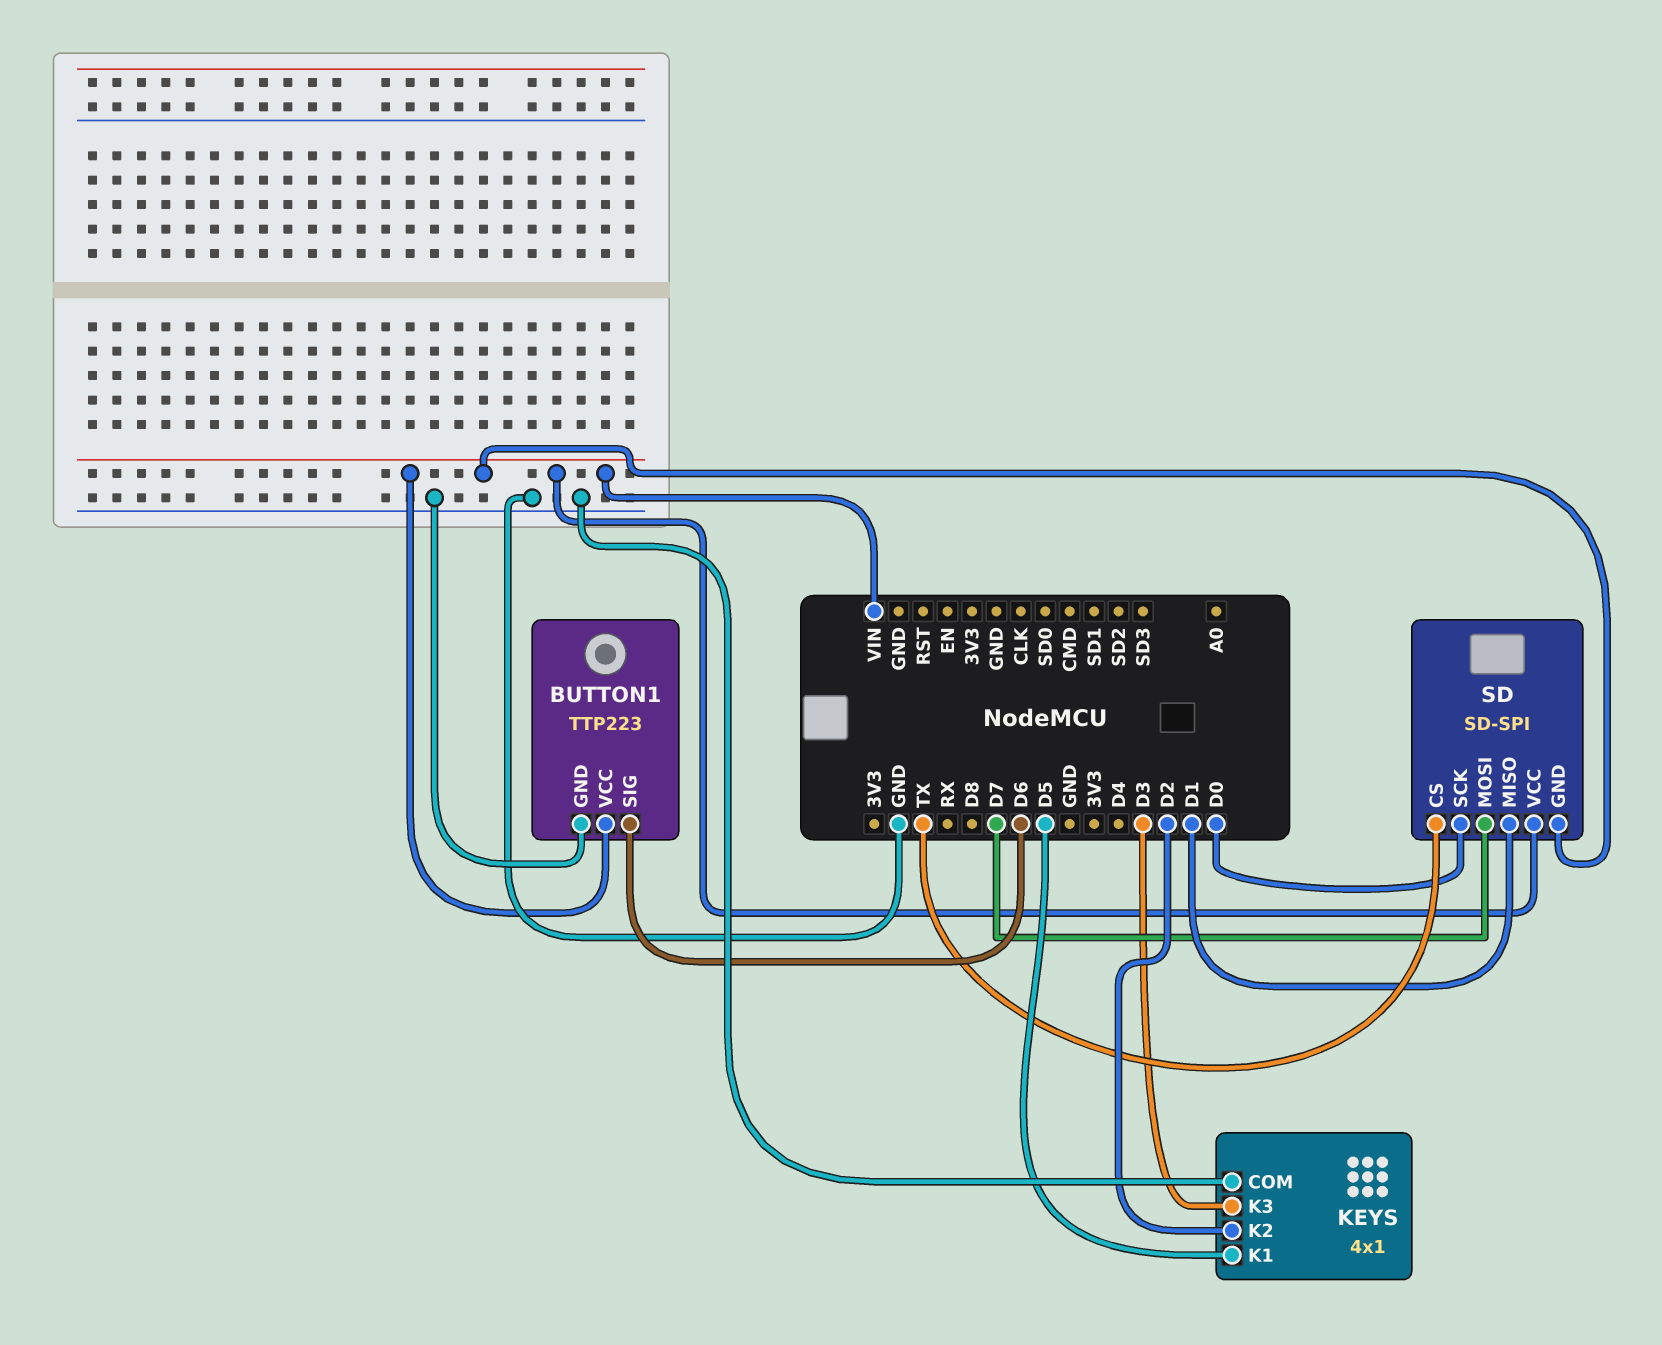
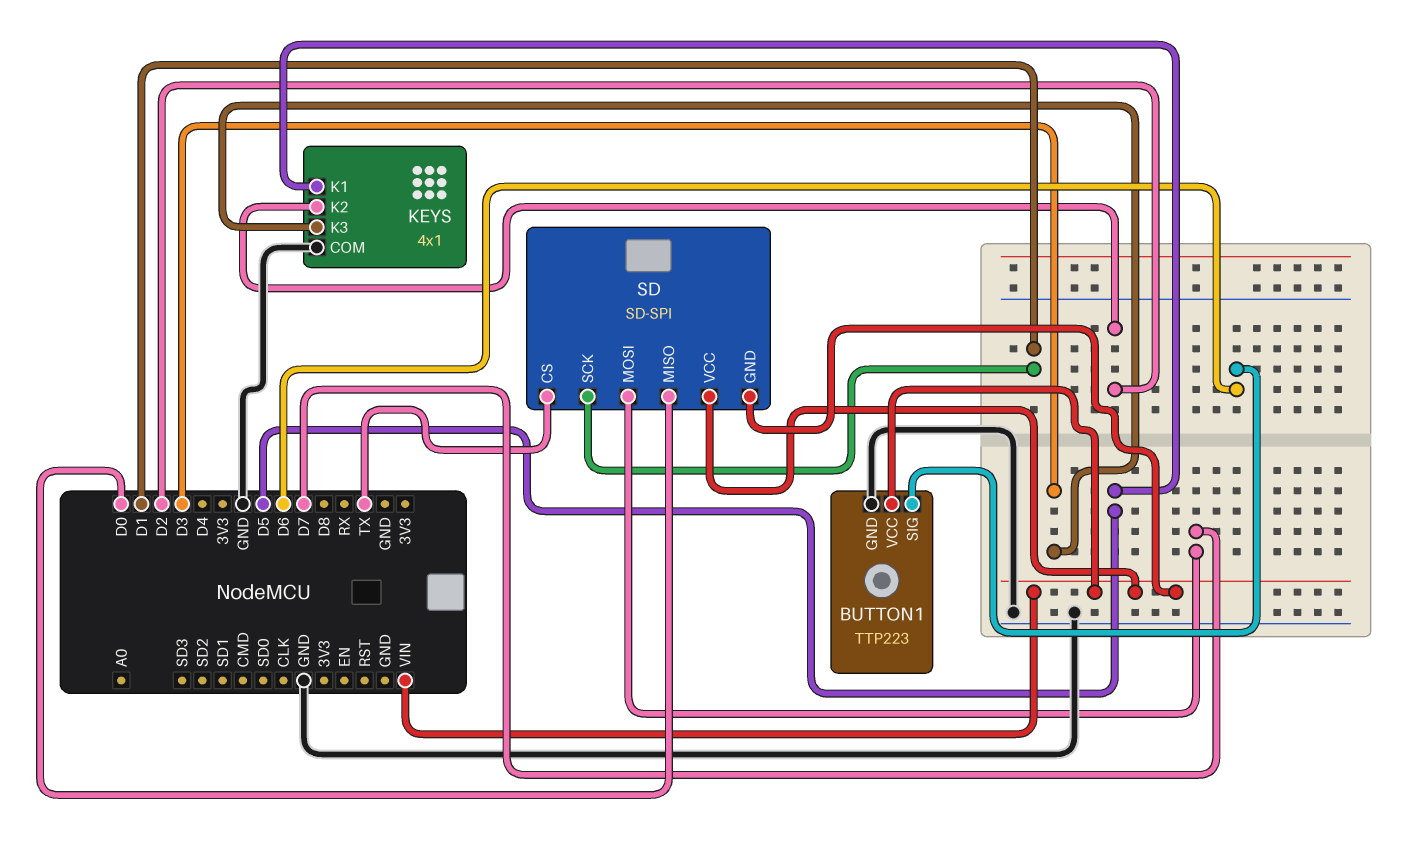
SD pin MISO: D1 -> D0
SD pin SCK: D0 -> D1

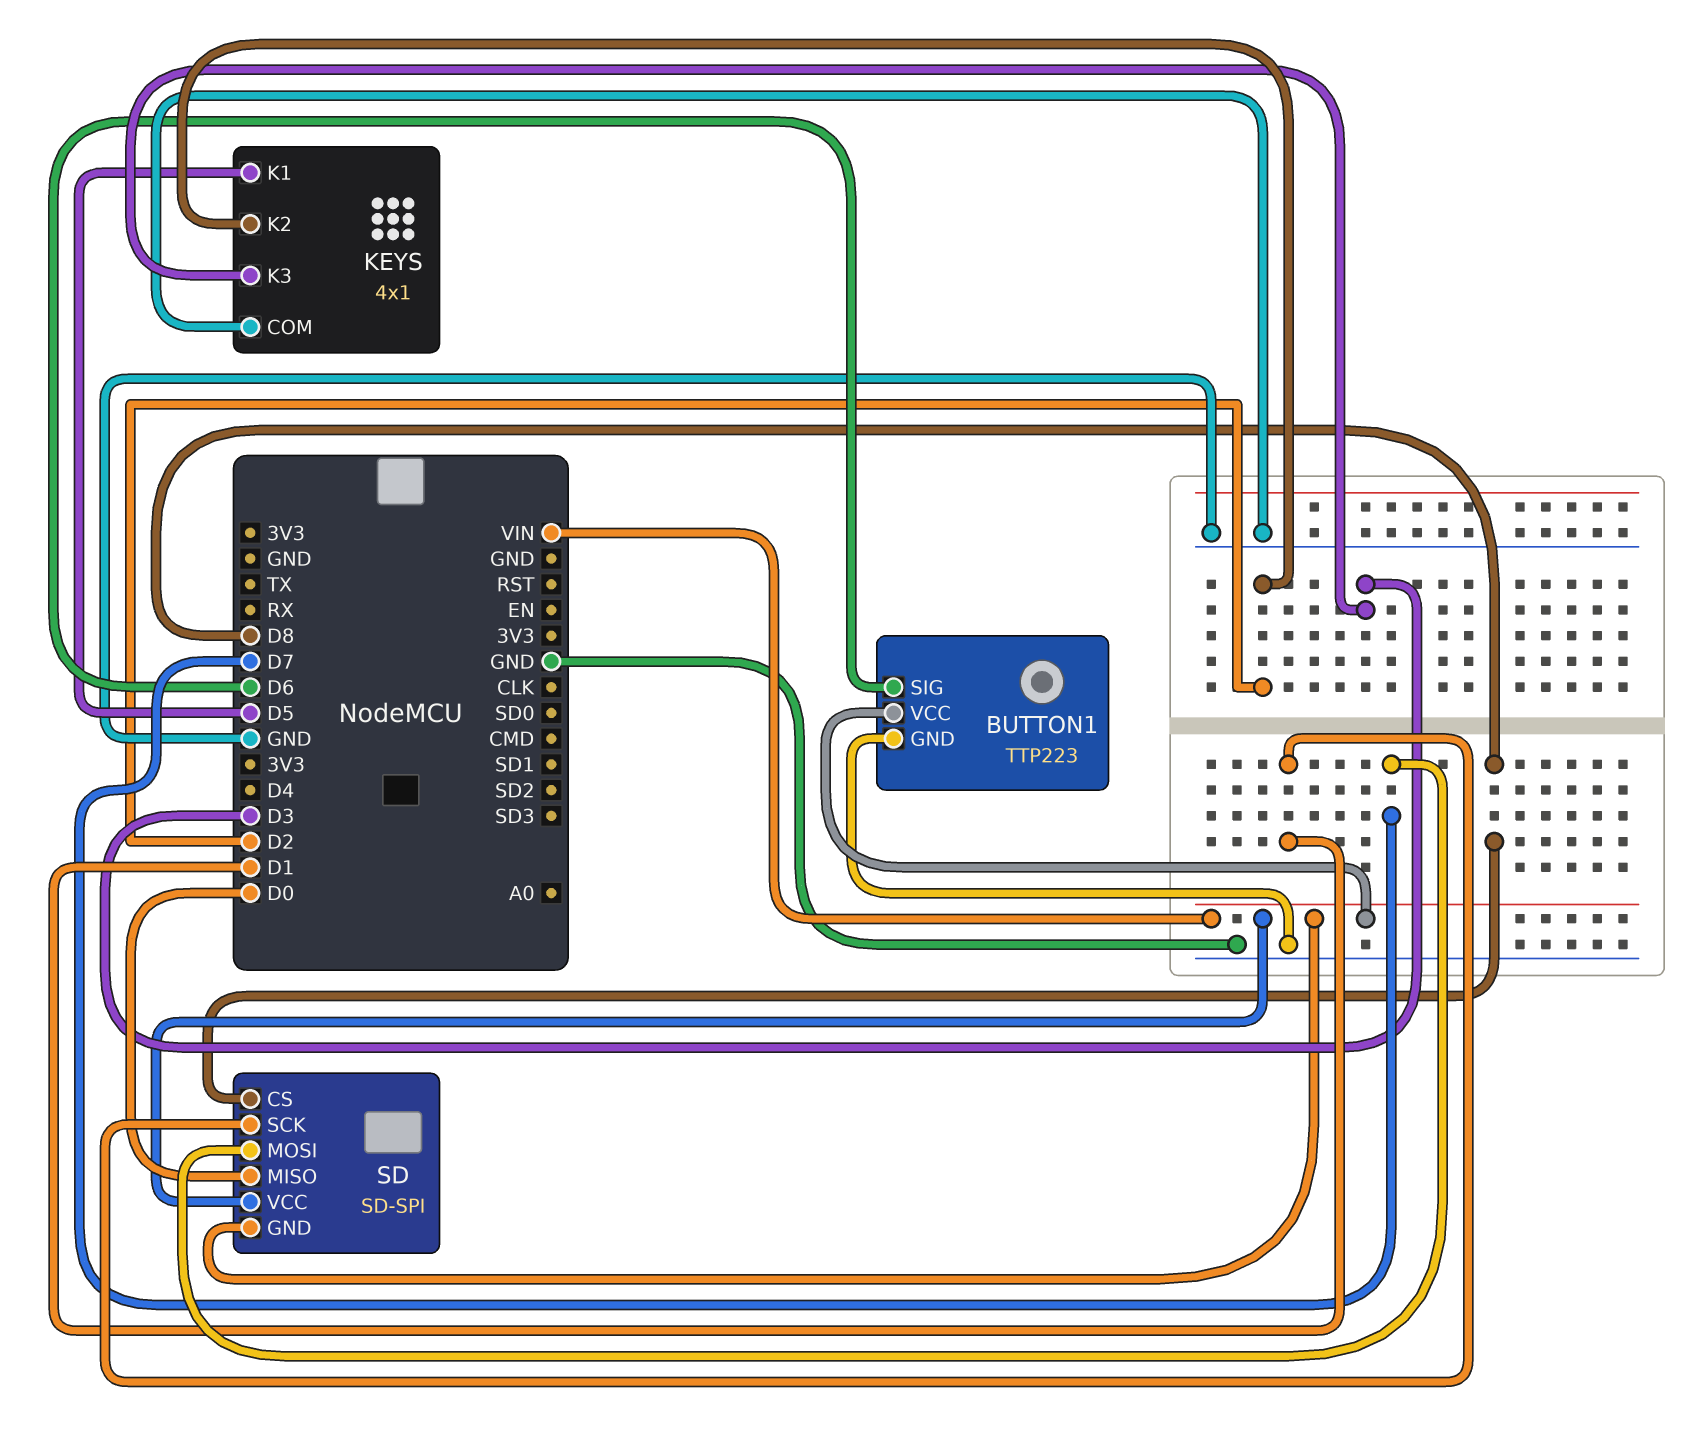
SD pin CS: TX -> D8

